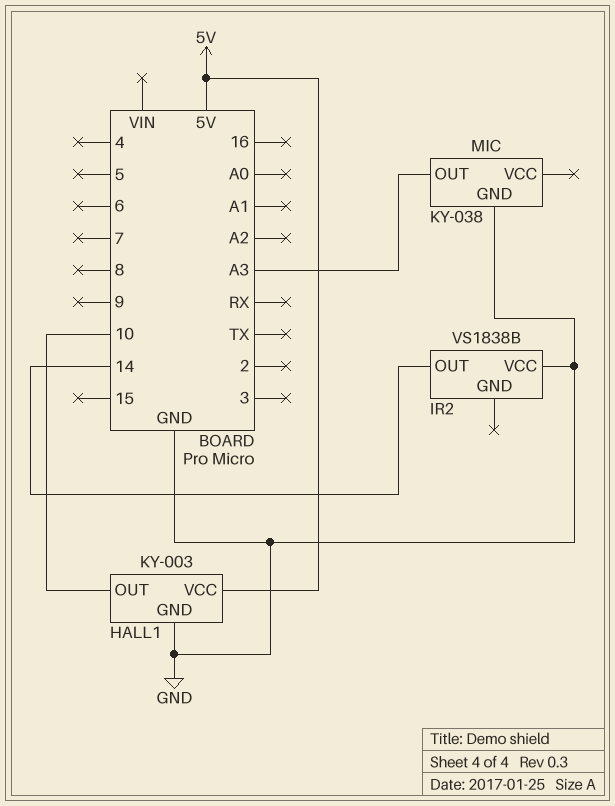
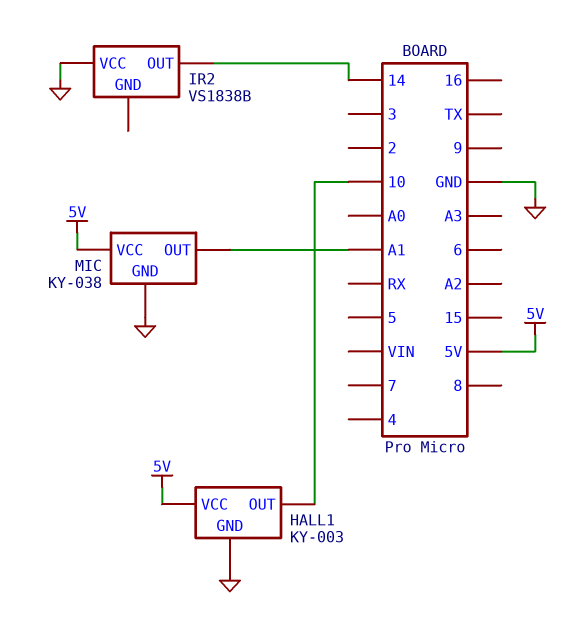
MIC pin OUT: A3 -> A1
MIC pin VCC: none -> 5V

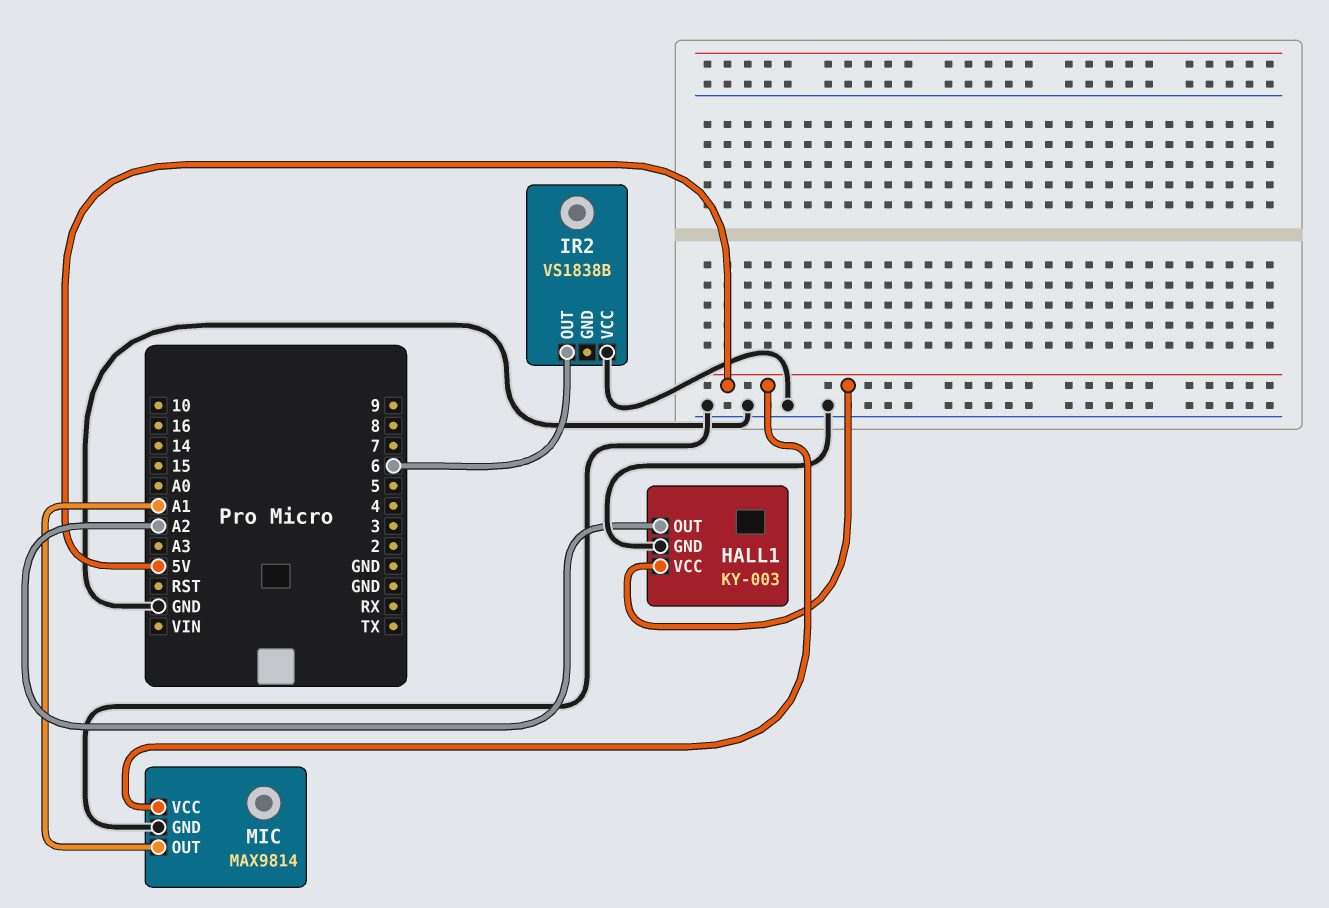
HALL1 pin OUT: 10 -> A2
IR2 pin OUT: 14 -> 6
MIC: KY-038 -> MAX9814

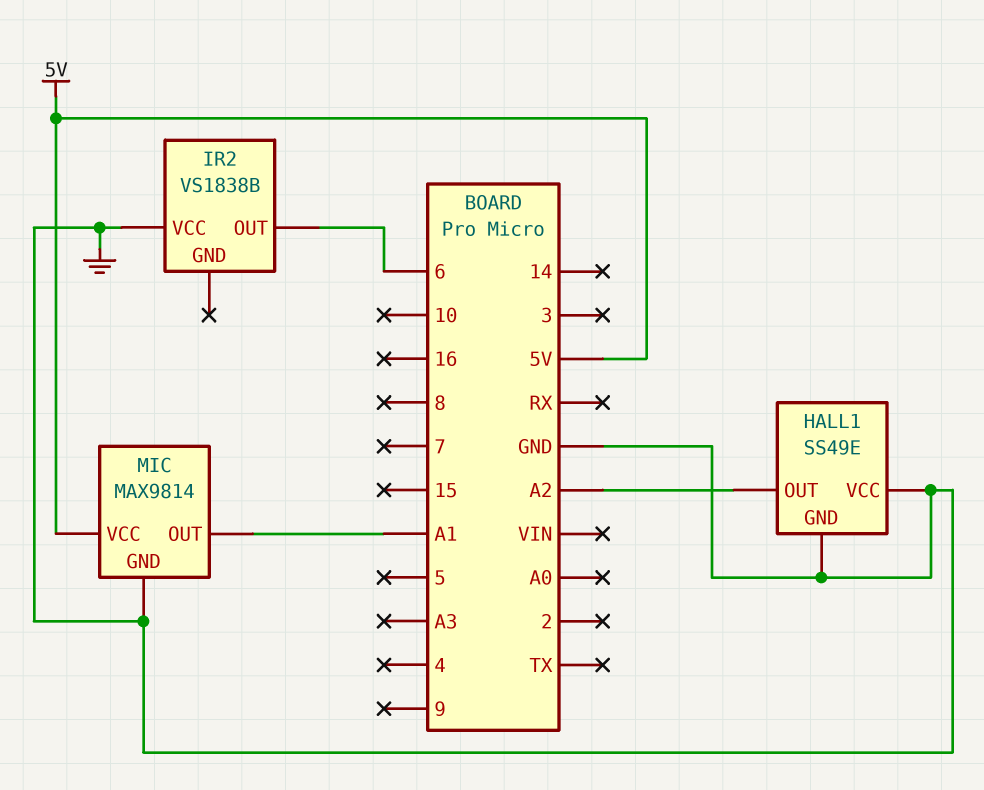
HALL1: KY-003 -> SS49E
HALL1 pin VCC: 5V -> GND

